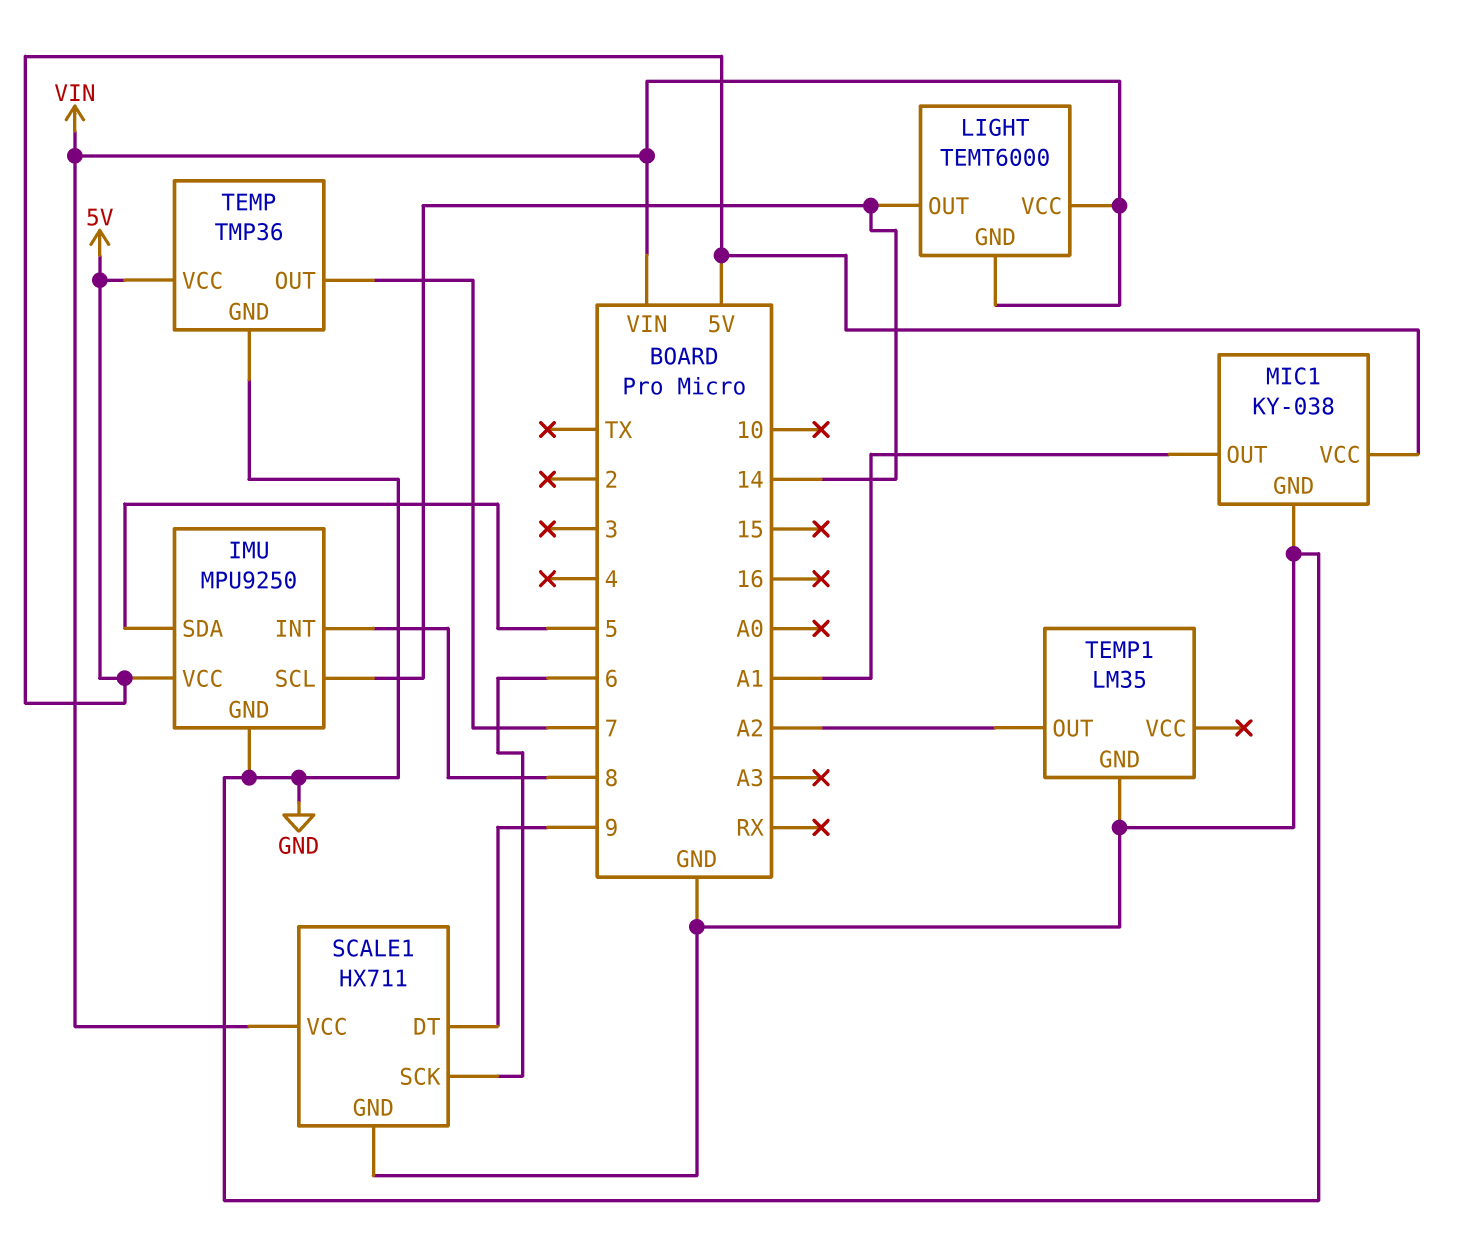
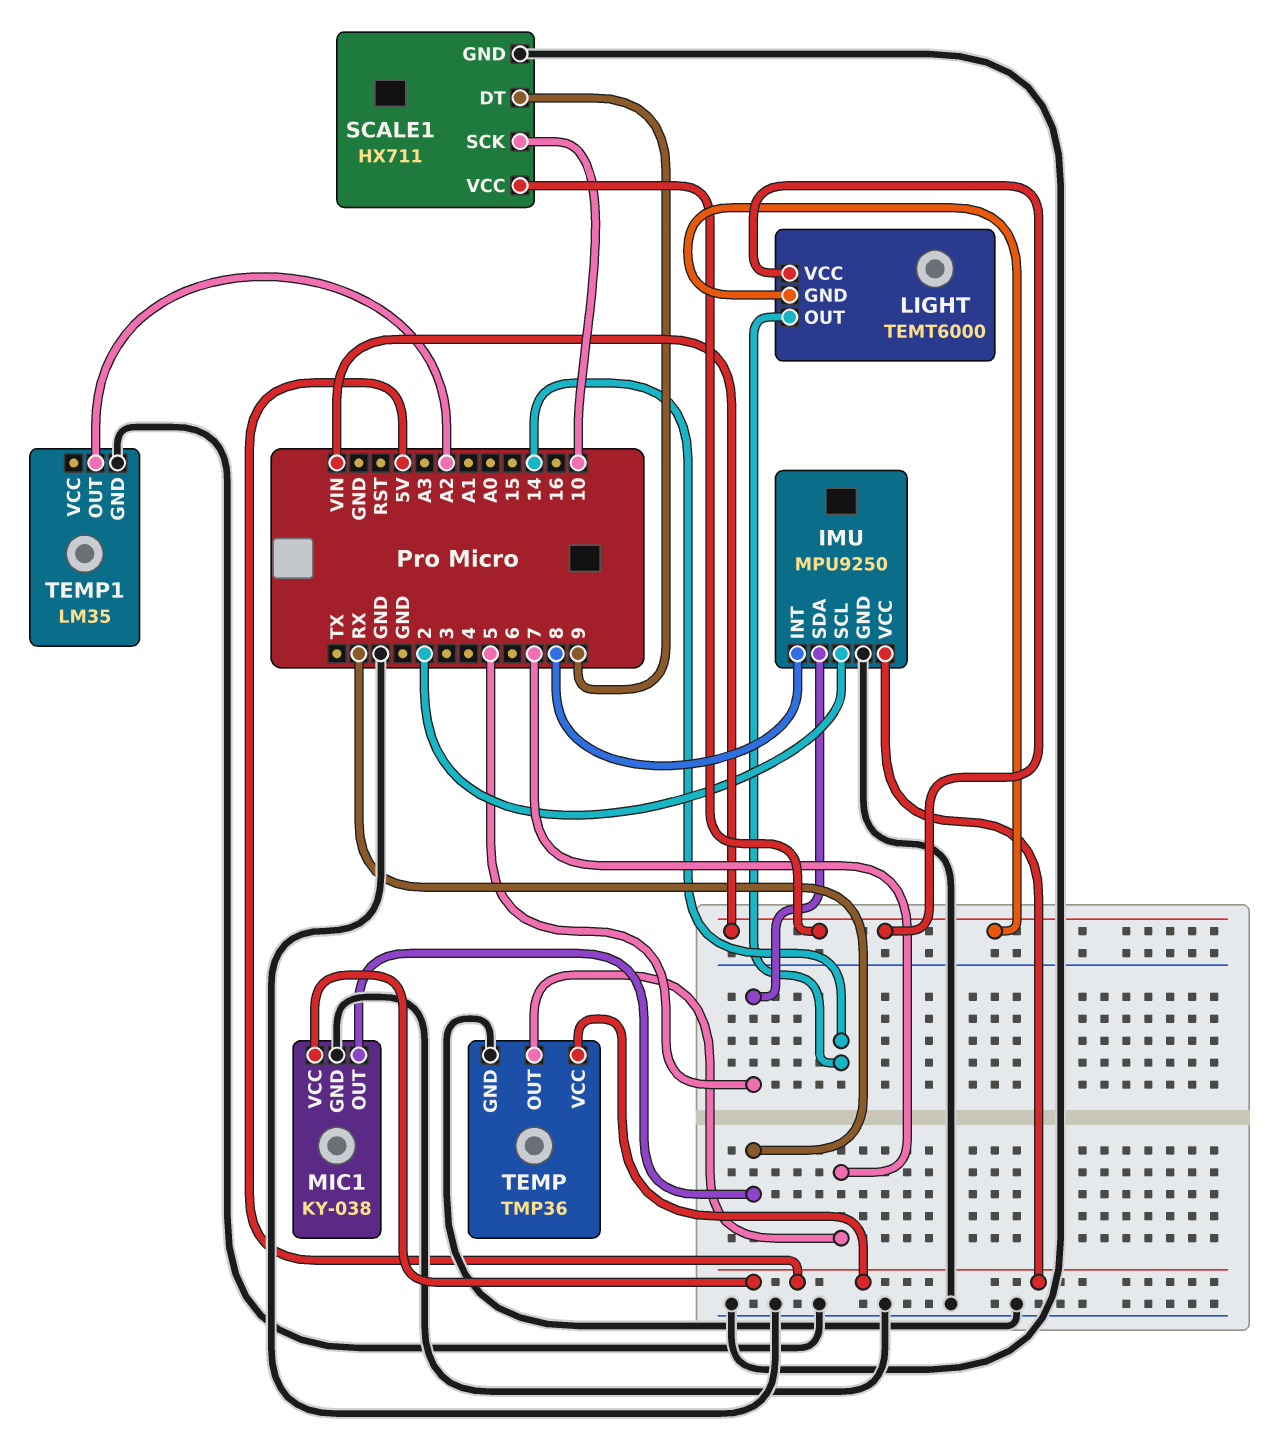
IMU pin SCL: 14 -> 2
MIC1 pin OUT: A1 -> RX
SCALE1 pin SCK: 6 -> 10

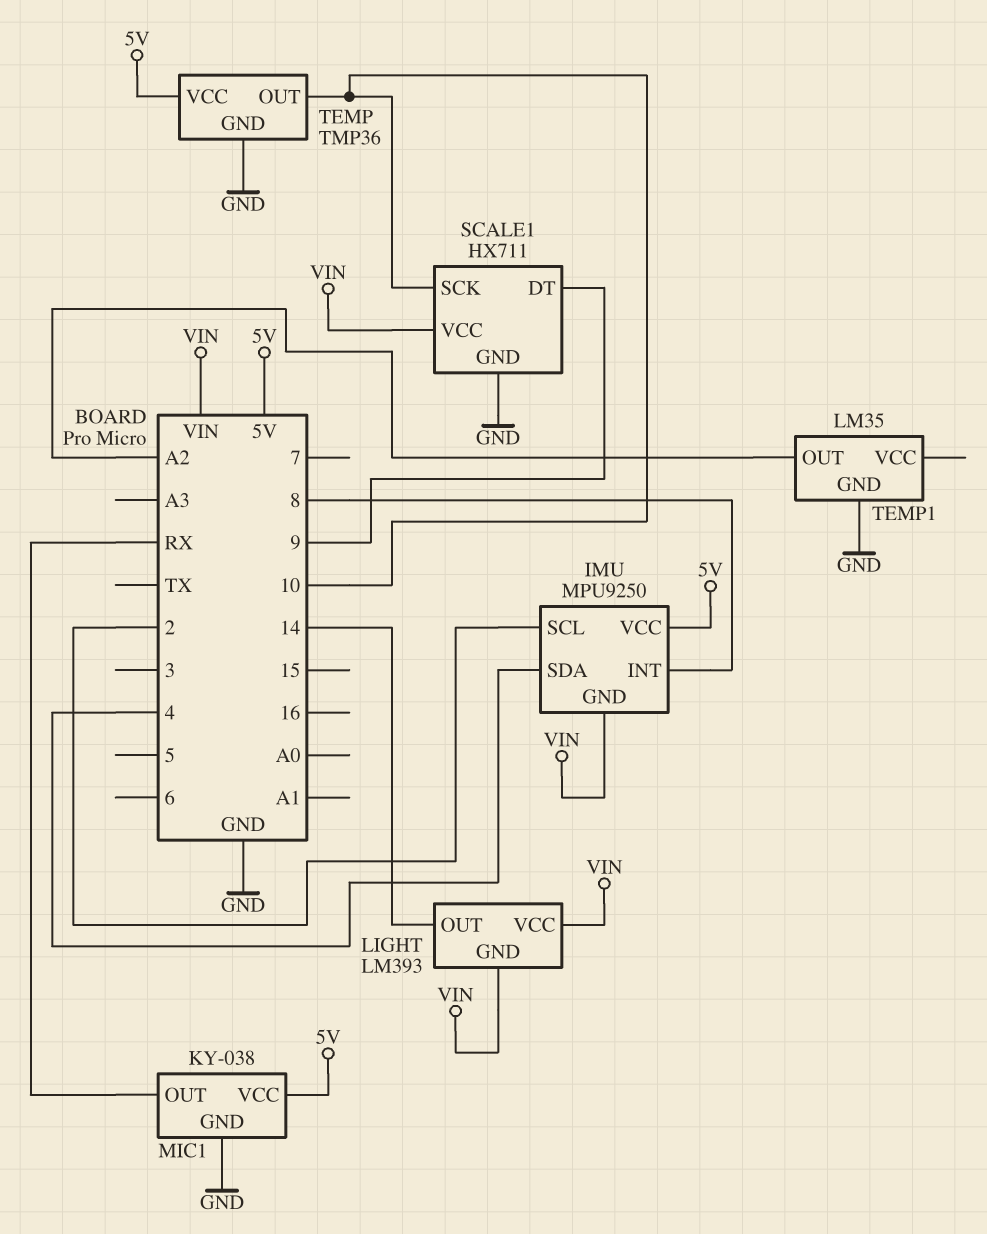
IMU pin GND: GND -> VIN
IMU pin SDA: 5 -> 4
LIGHT: TEMT6000 -> LM393
TEMP pin OUT: 7 -> 10

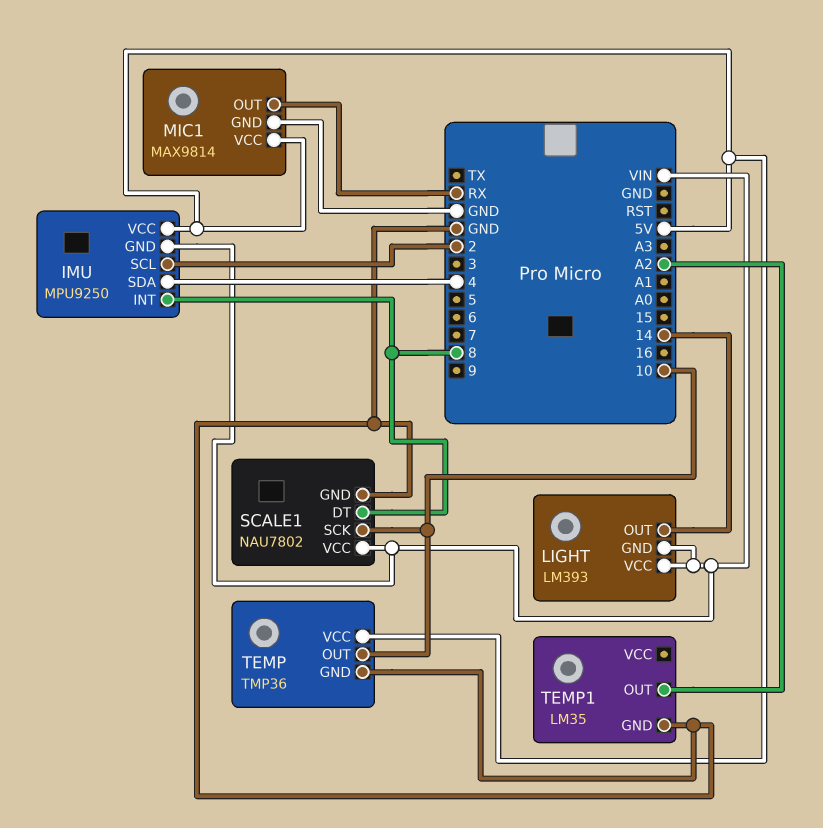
MIC1: KY-038 -> MAX9814
SCALE1: HX711 -> NAU7802
SCALE1 pin DT: 9 -> 8

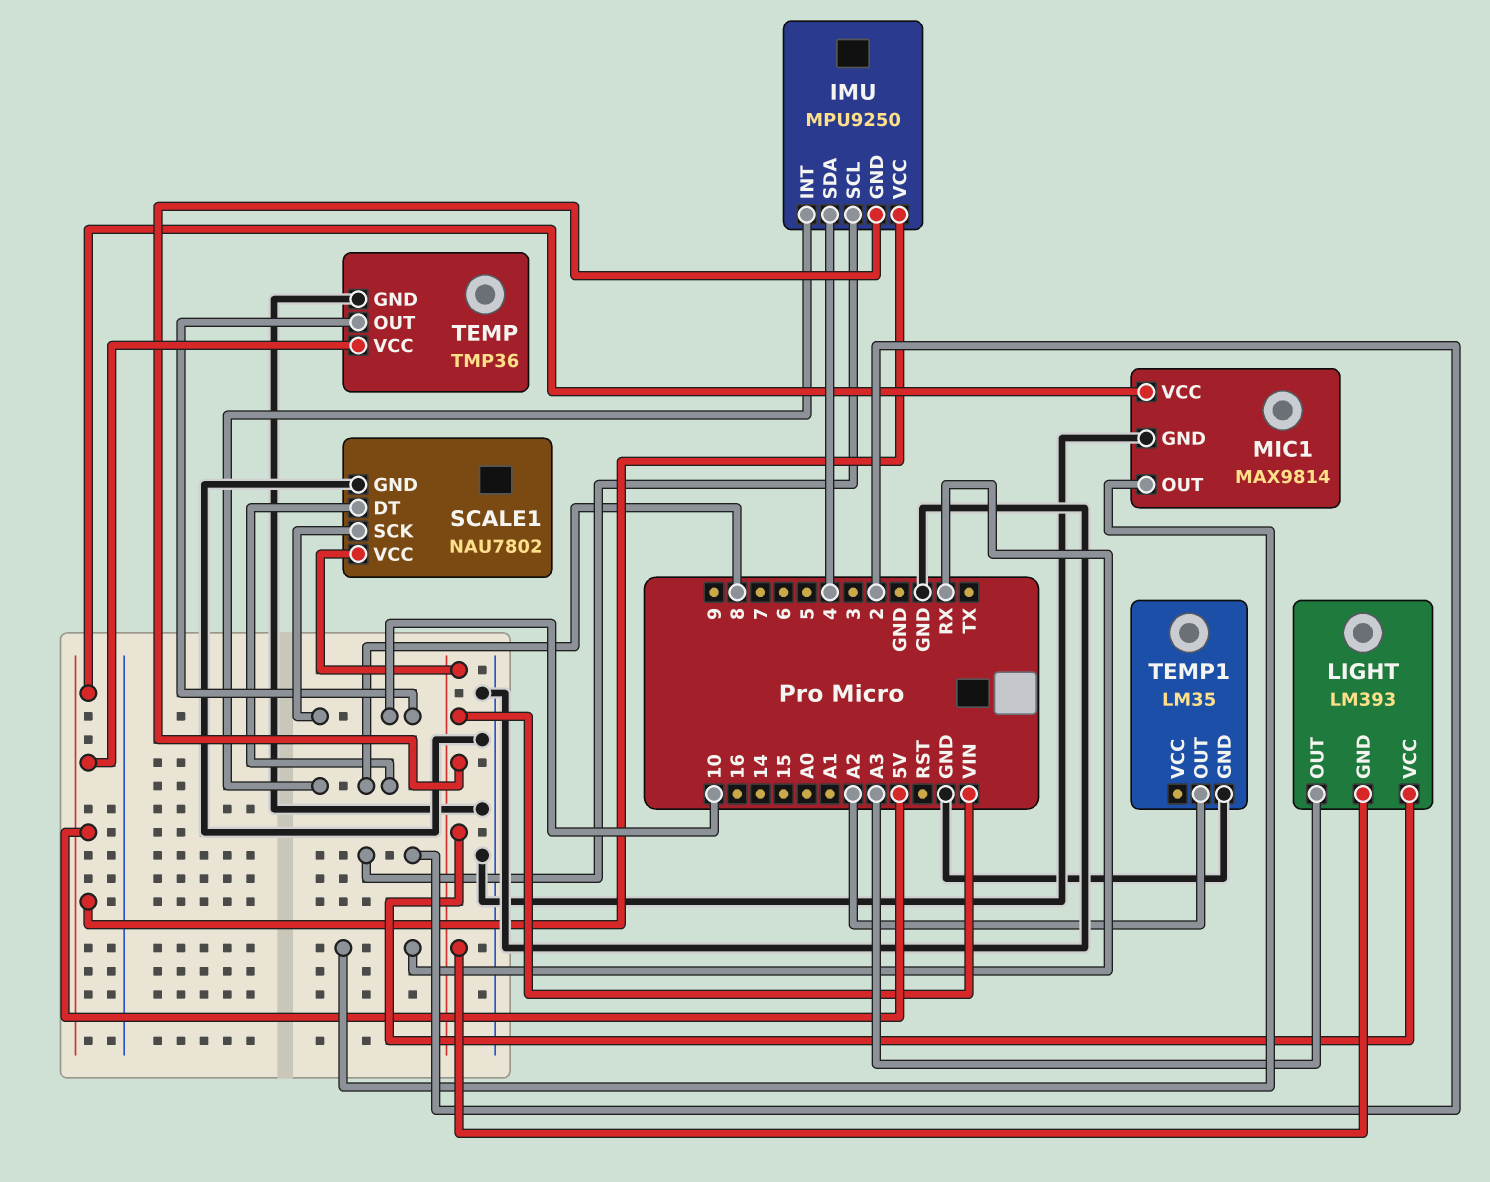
LIGHT pin OUT: 14 -> A3

